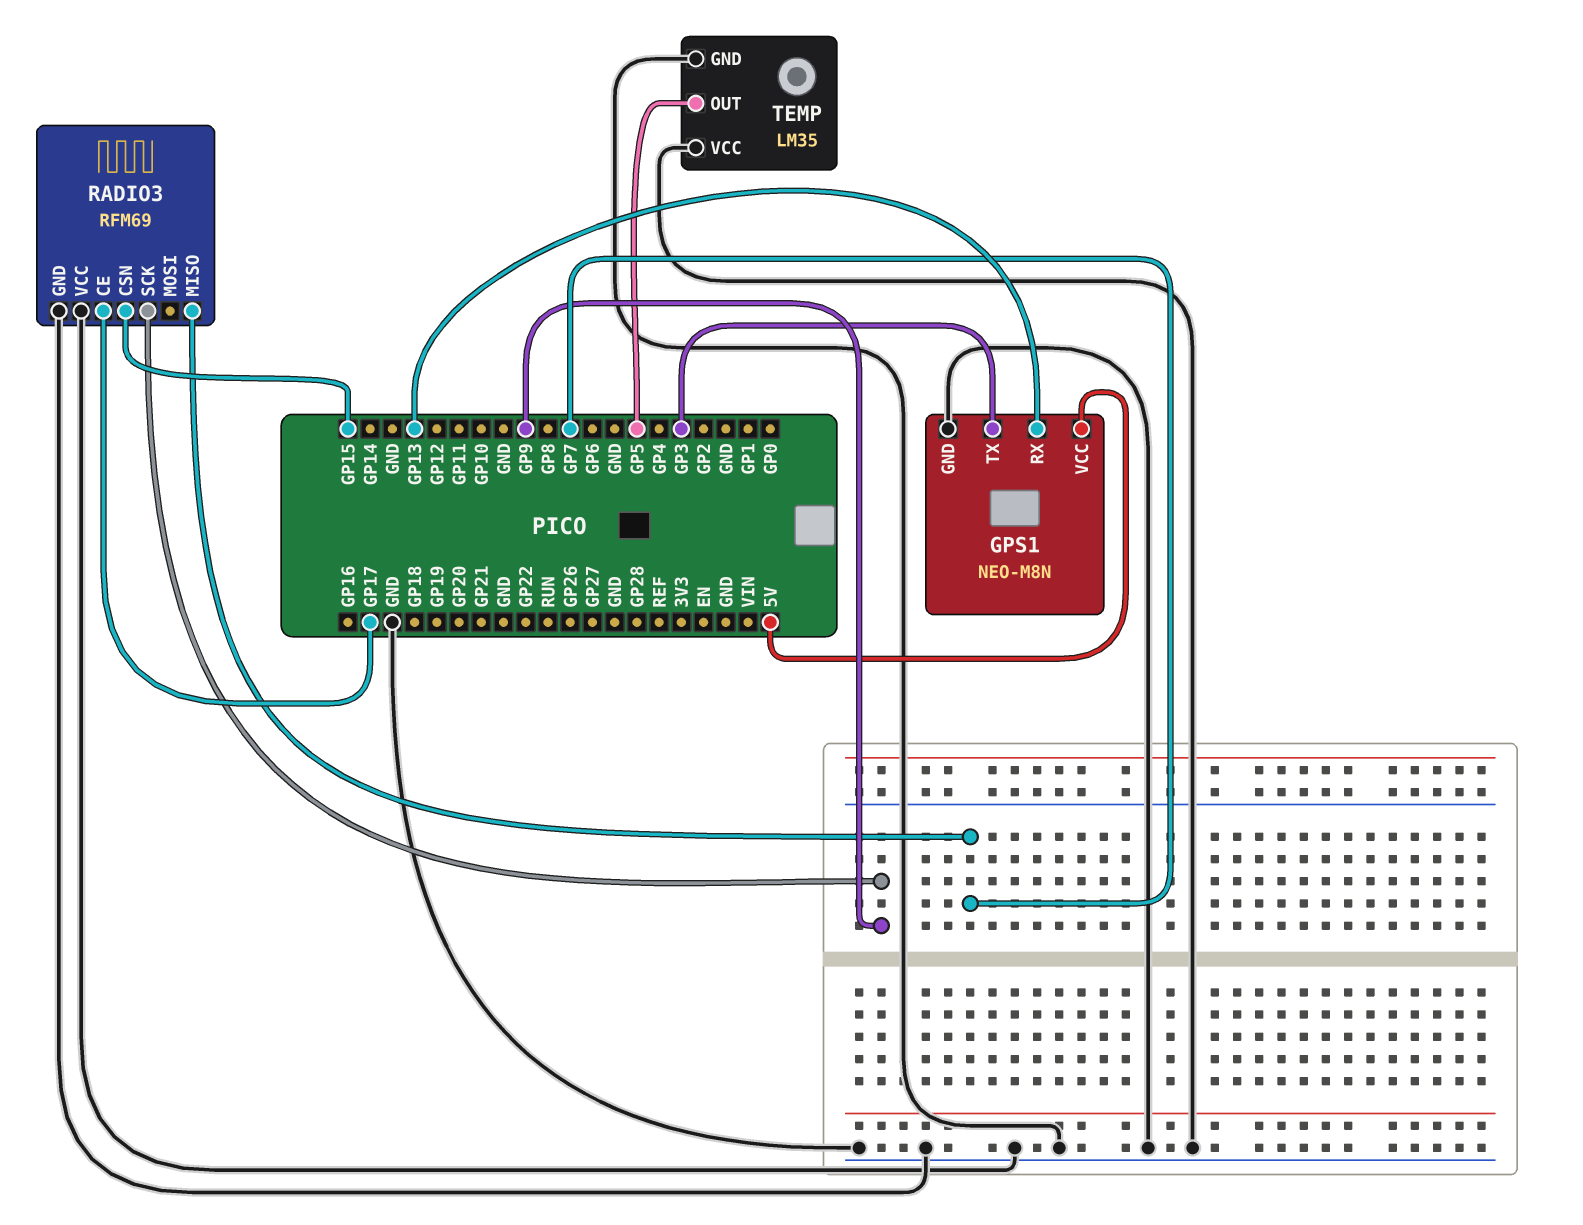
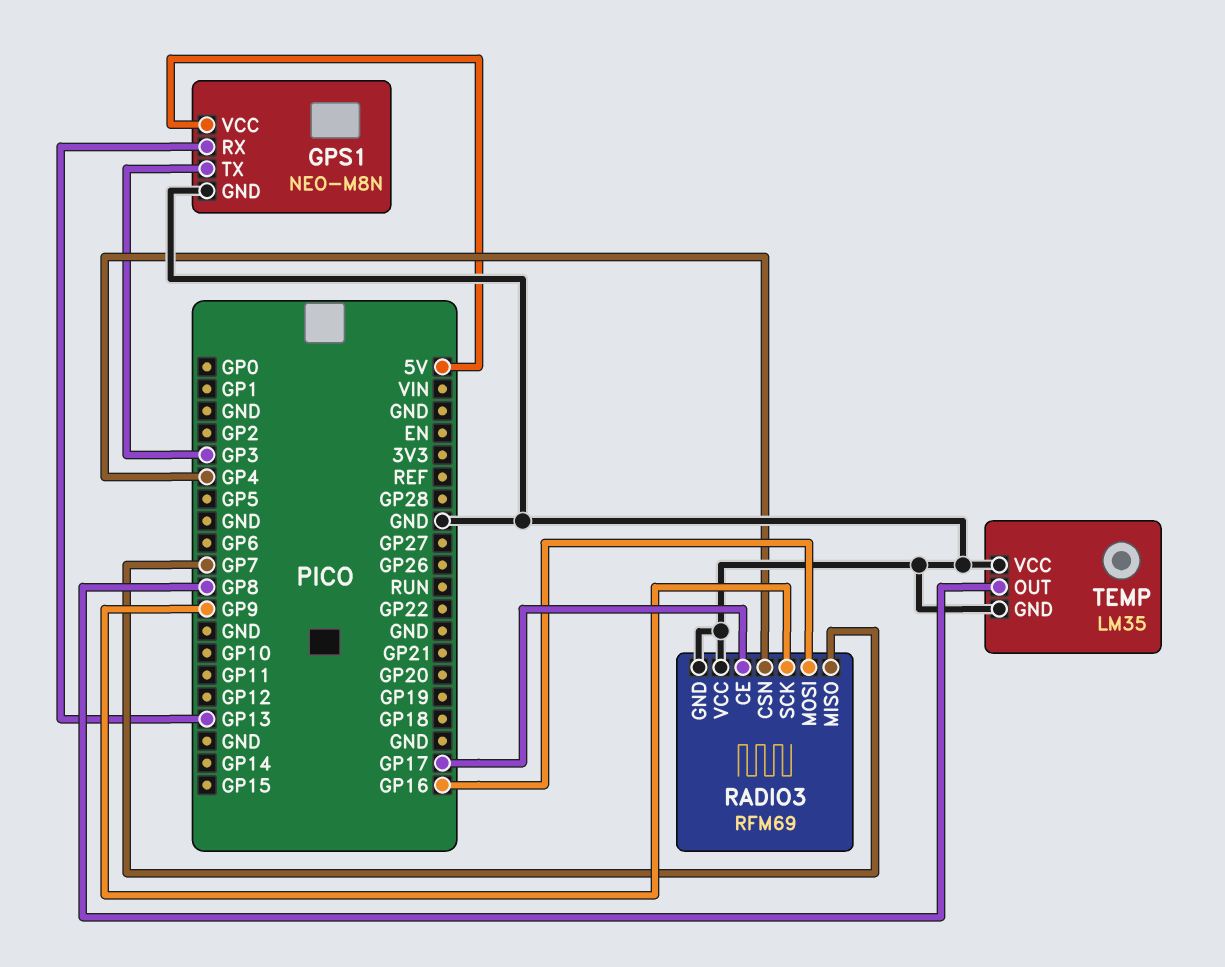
RADIO3 pin CSN: GP15 -> GP4
RADIO3 pin MOSI: none -> GP16
TEMP pin OUT: GP5 -> GP8

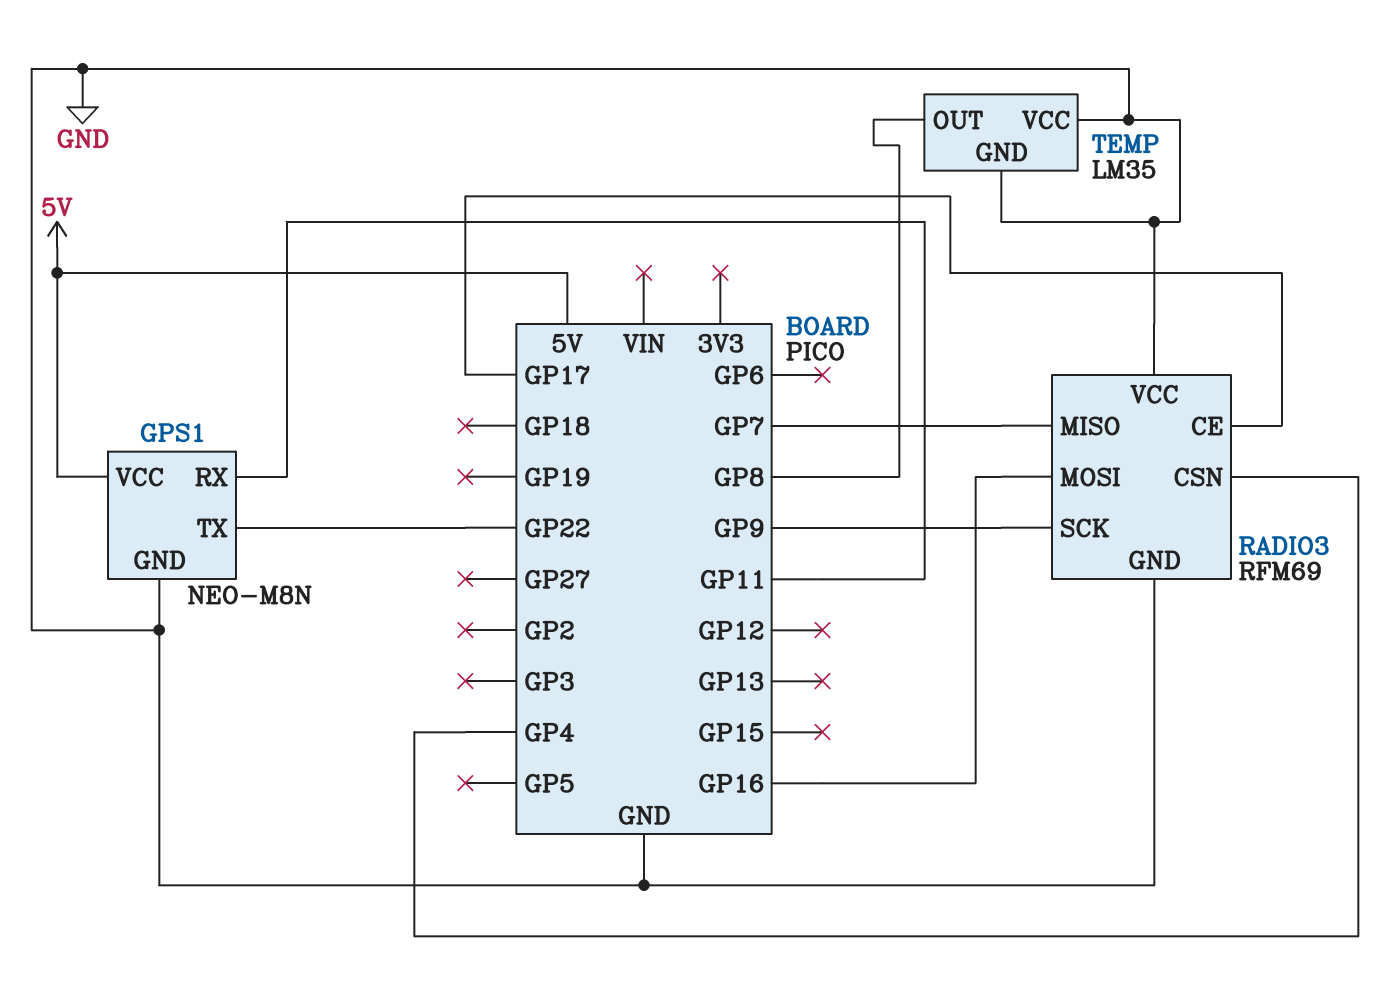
GPS1 pin RX: GP13 -> GP11
GPS1 pin TX: GP3 -> GP22

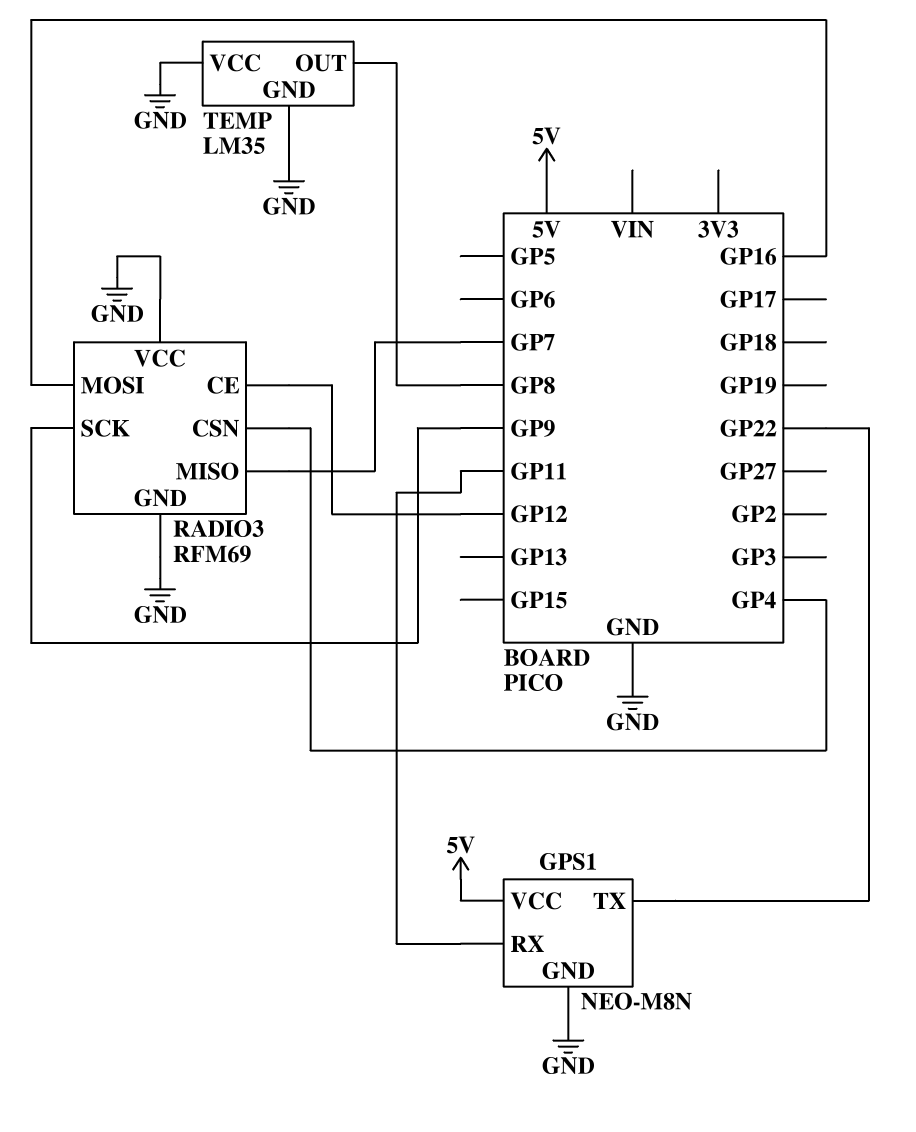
RADIO3 pin CE: GP17 -> GP12

